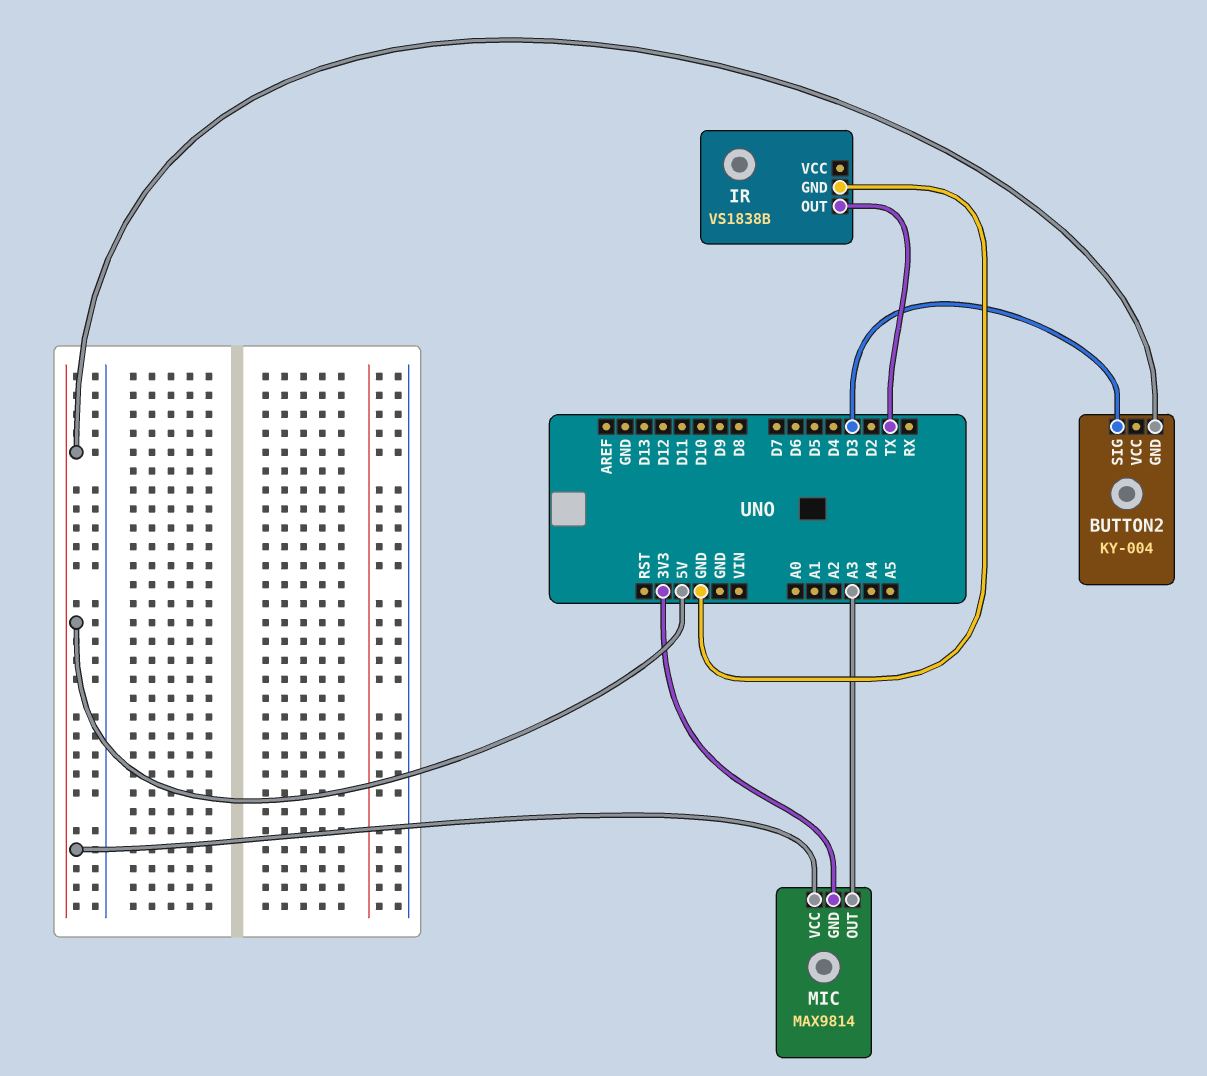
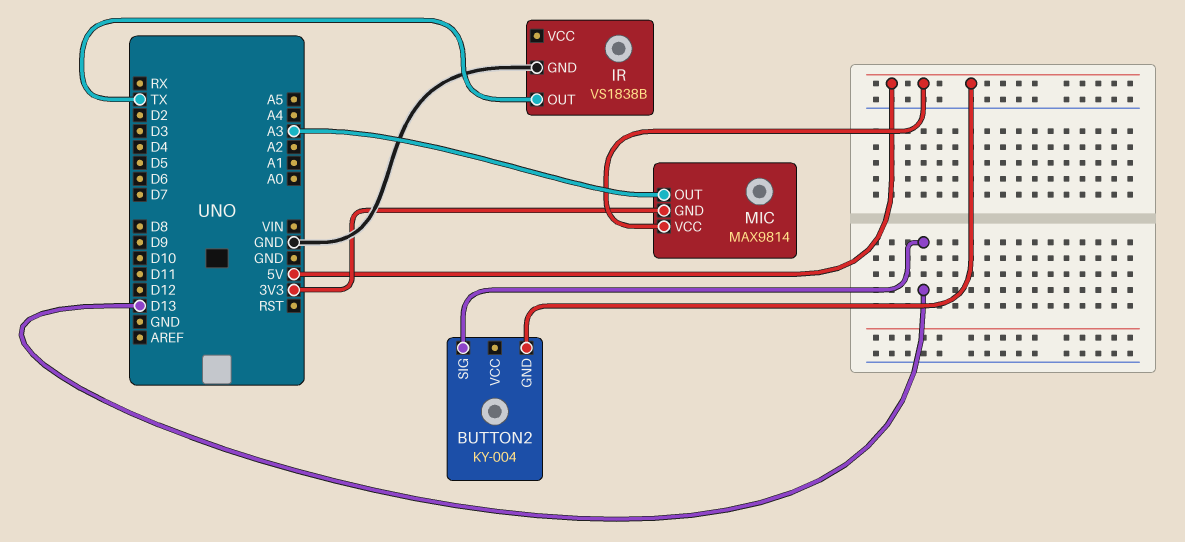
BUTTON2 pin SIG: D3 -> D13

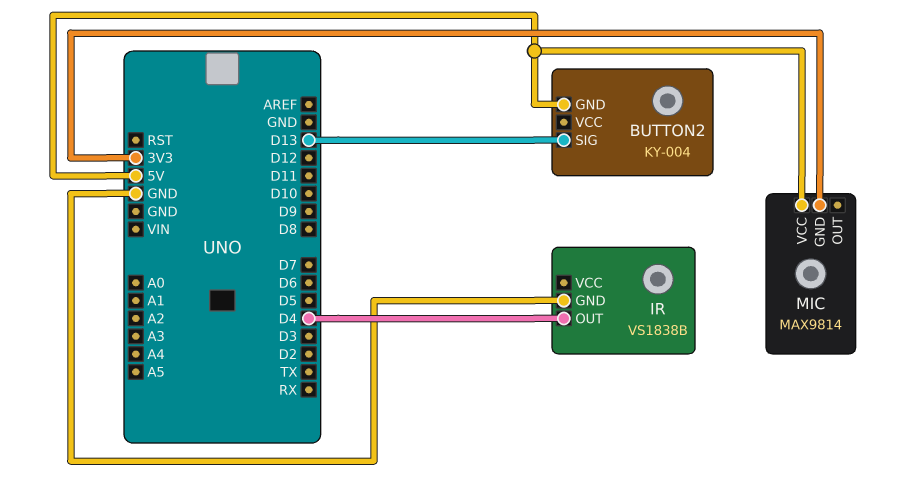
IR pin OUT: TX -> D4
MIC pin OUT: A3 -> none

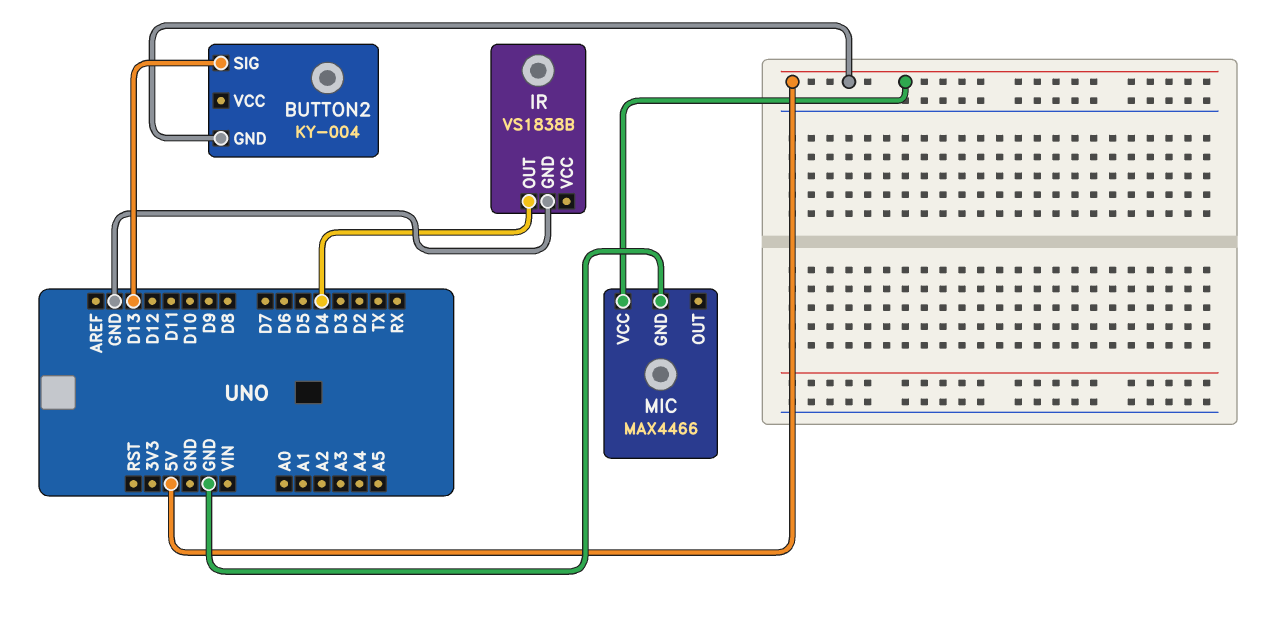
MIC: MAX9814 -> MAX4466
MIC pin GND: 3V3 -> GND

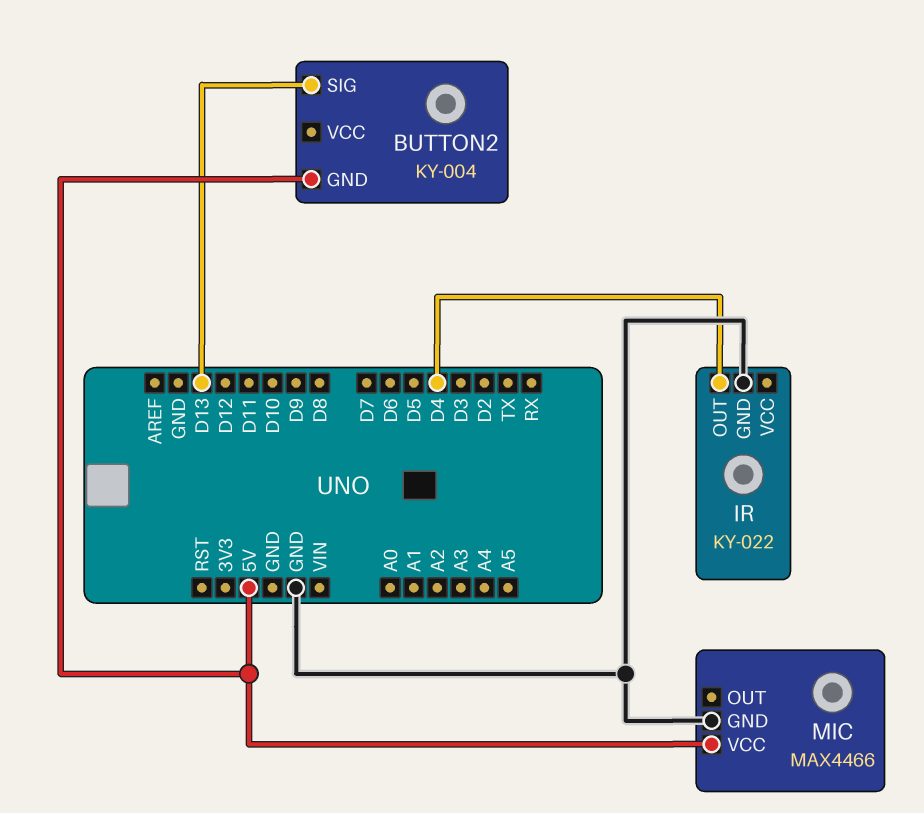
IR: VS1838B -> KY-022

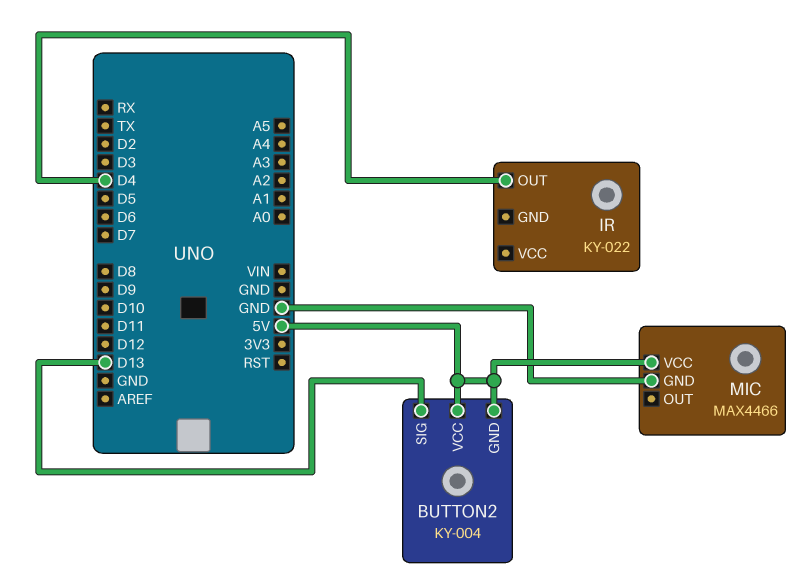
BUTTON2 pin VCC: none -> 5V
IR pin GND: GND -> none

